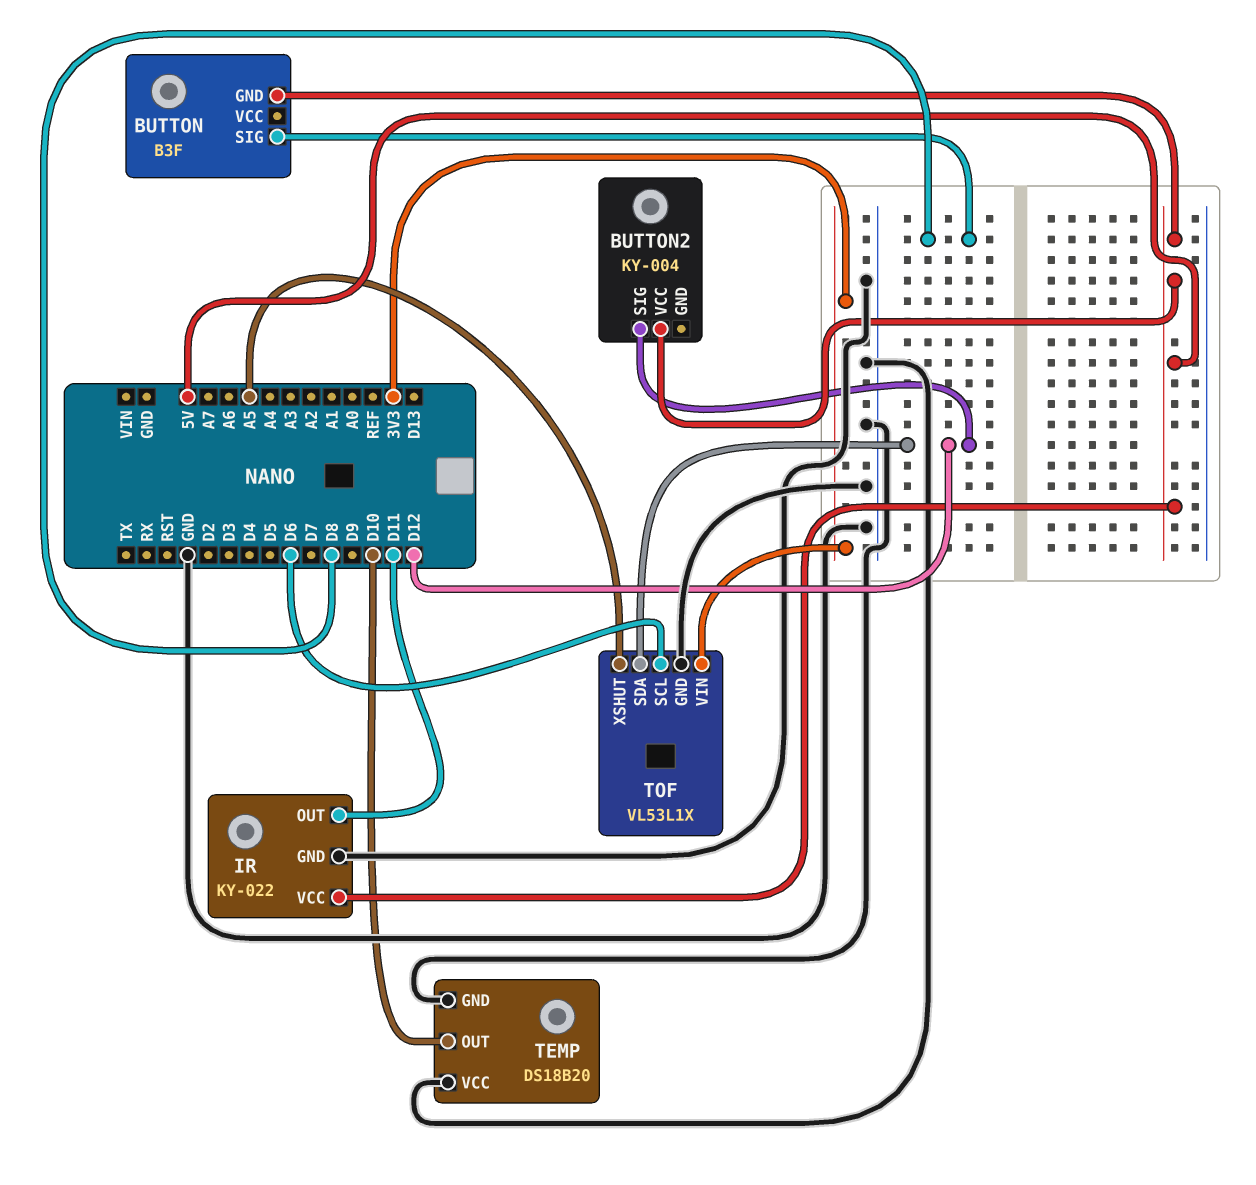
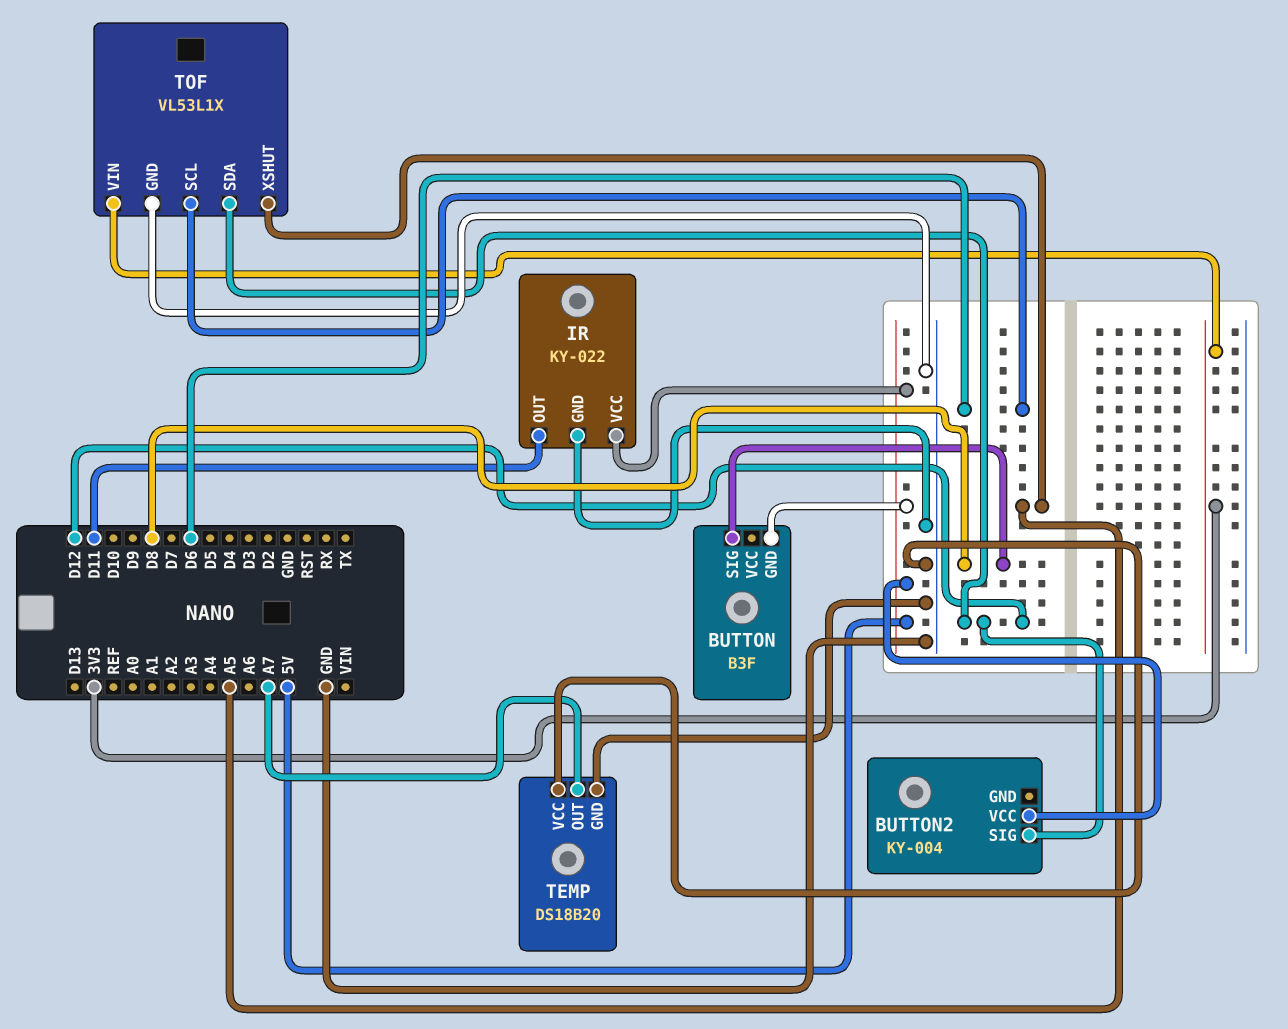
TEMP pin OUT: D10 -> A7

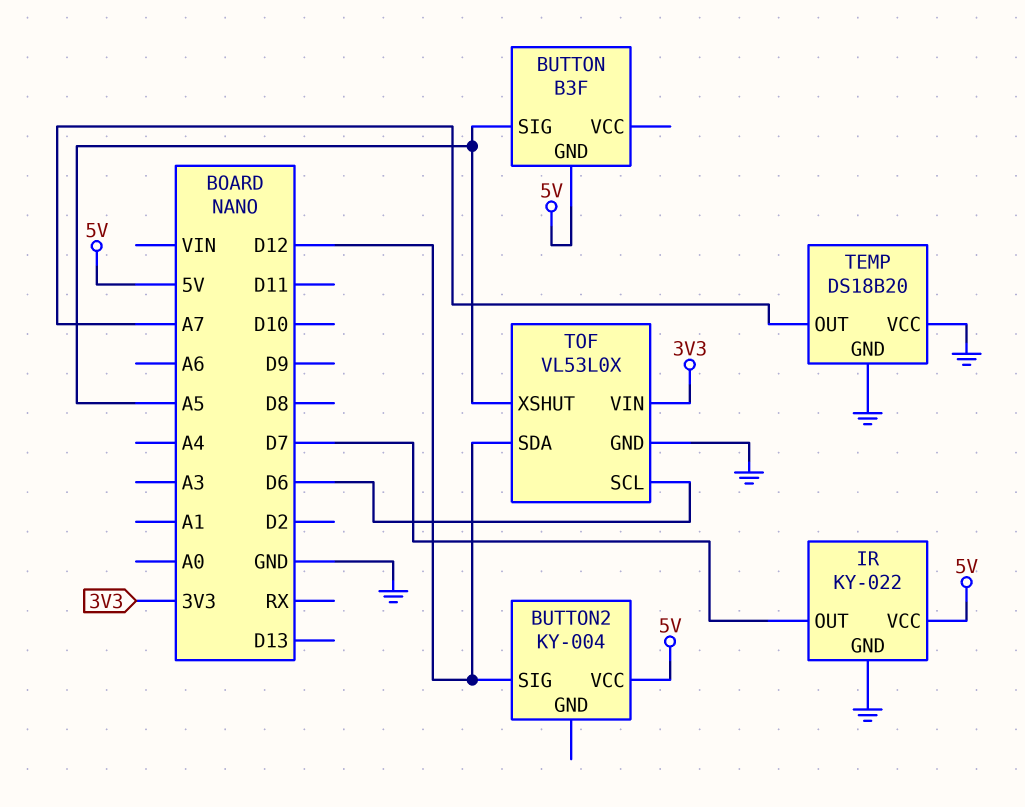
BUTTON pin SIG: D8 -> A5
IR pin OUT: D11 -> D7
TOF: VL53L1X -> VL53L0X

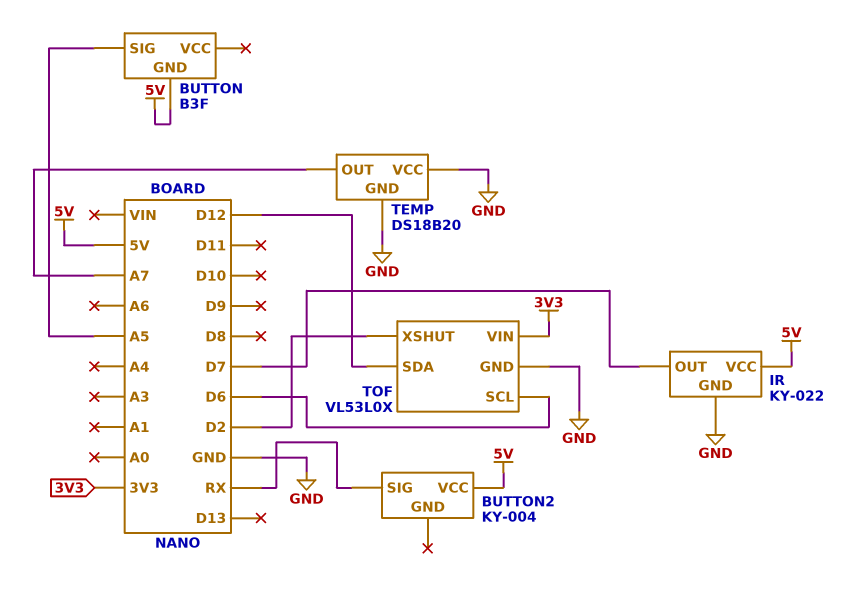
BUTTON2 pin SIG: D12 -> RX
TOF pin XSHUT: A5 -> D2

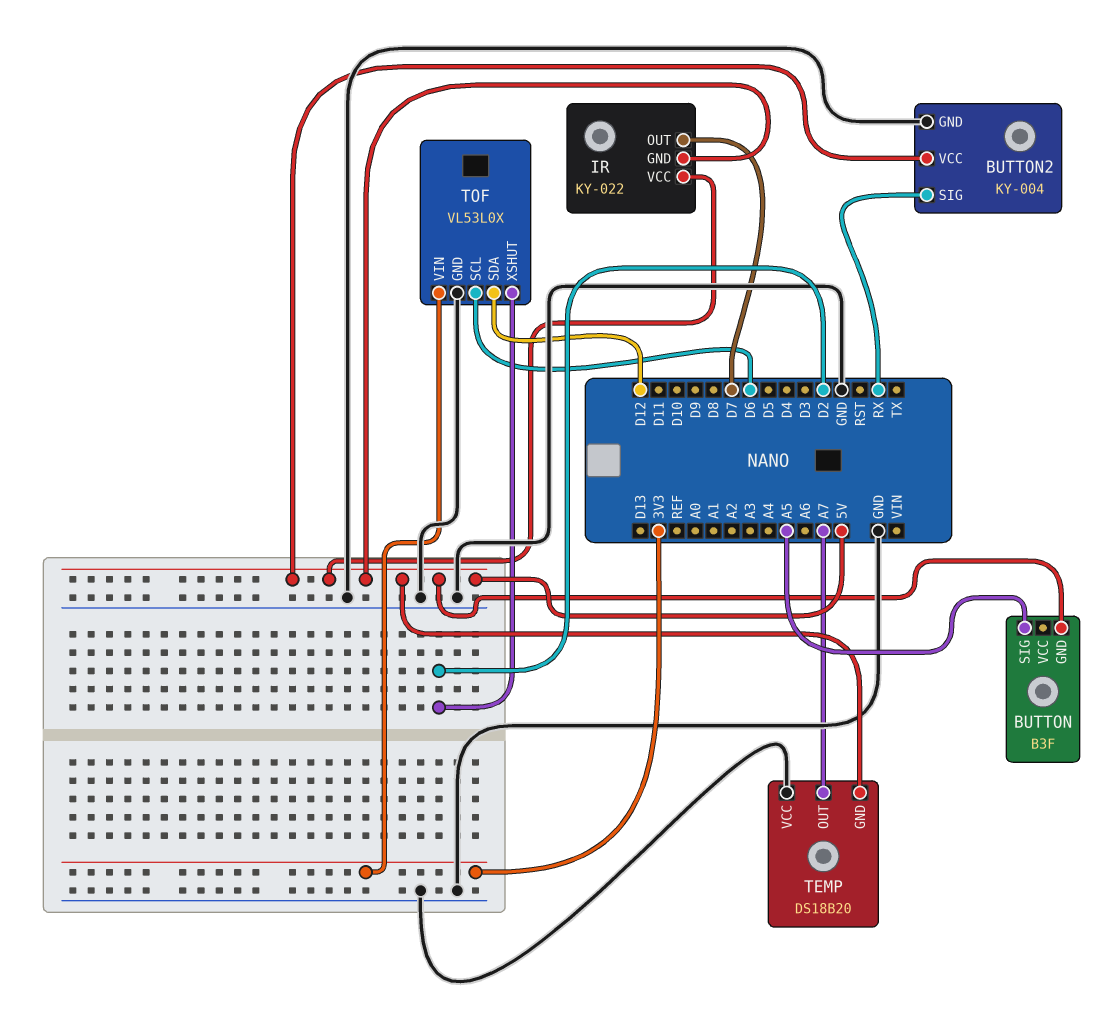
BUTTON2 pin GND: none -> GND
IR pin GND: GND -> 5V
TEMP pin GND: GND -> 5V

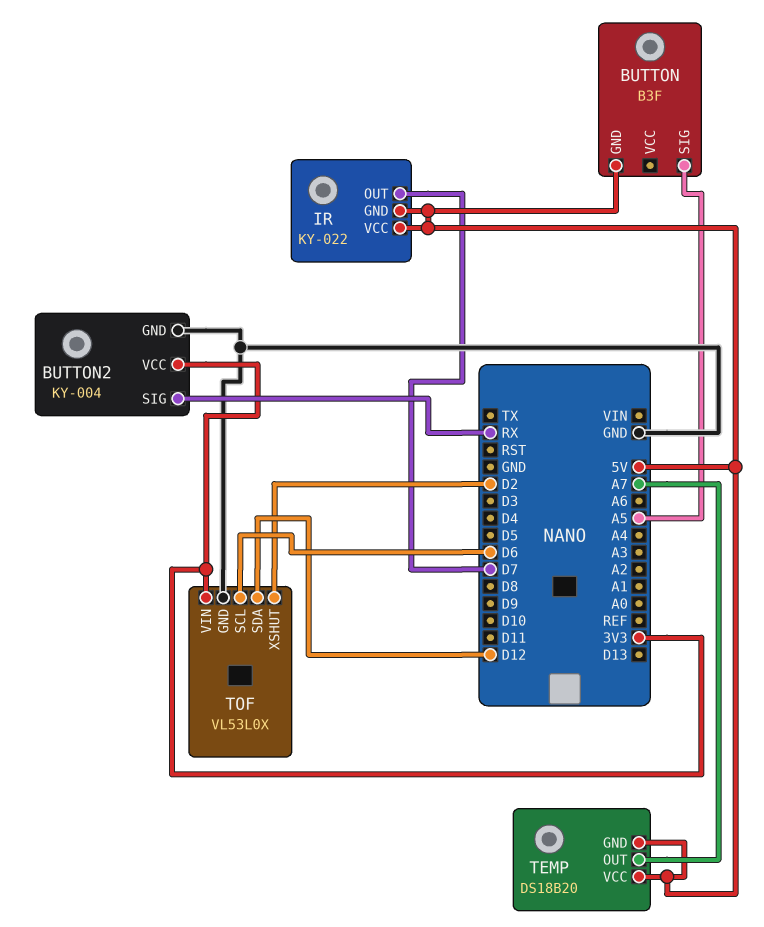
BUTTON2 pin VCC: 5V -> 3V3
TEMP pin VCC: GND -> 5V

